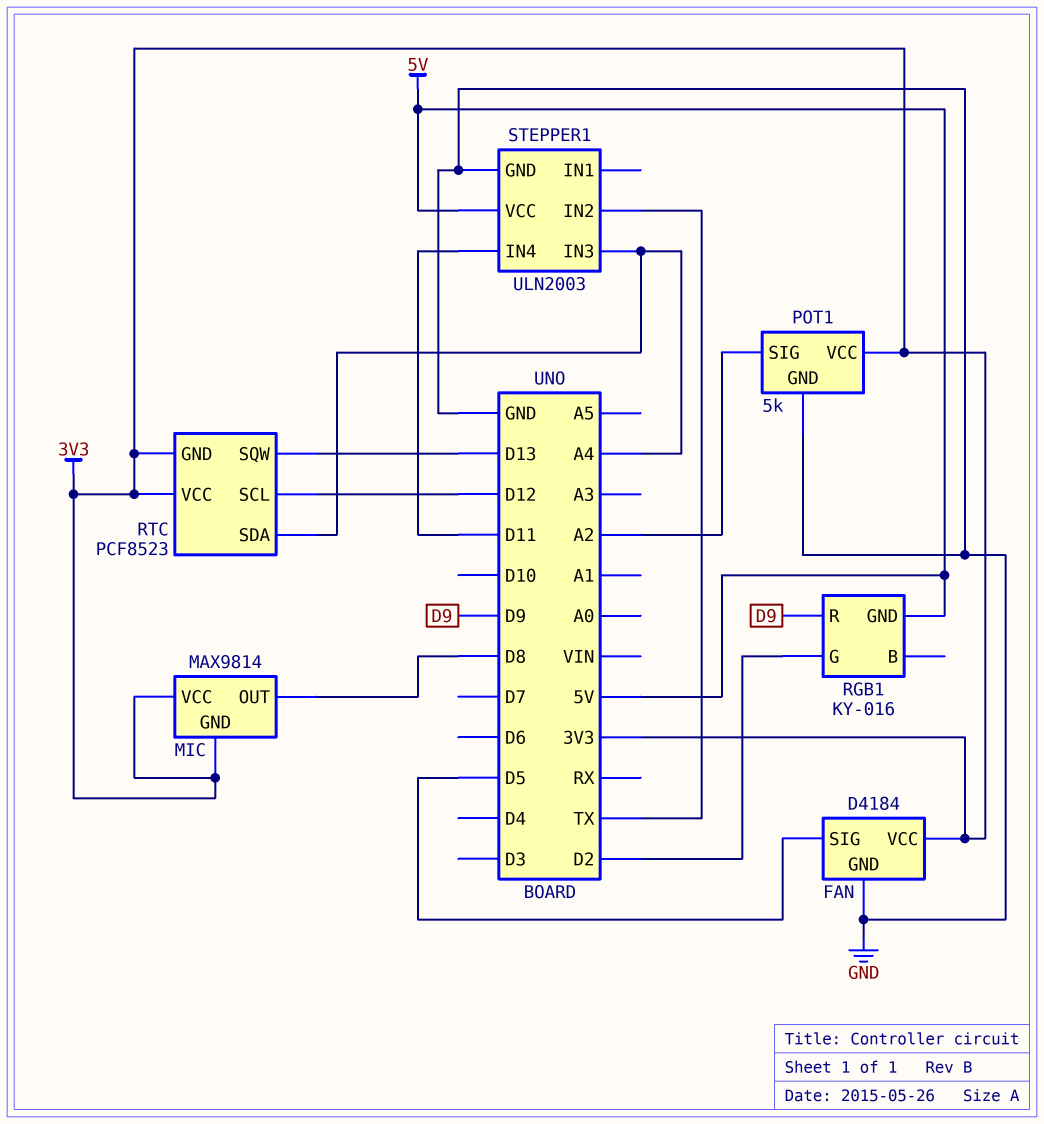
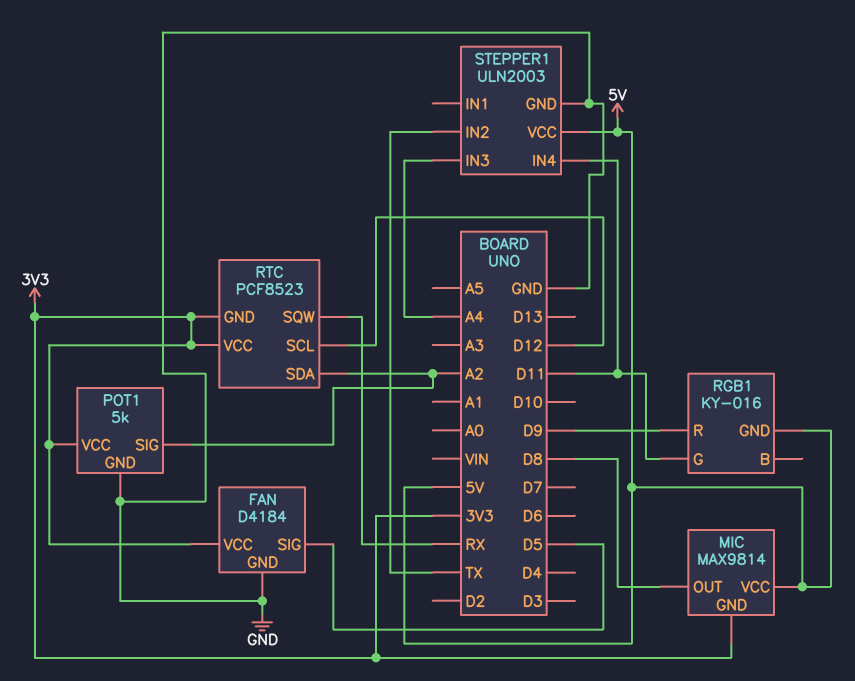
MIC pin VCC: 3V3 -> 5V
RGB1 pin G: D2 -> D11
RTC pin SDA: A4 -> A2
RTC pin SQW: D13 -> RX

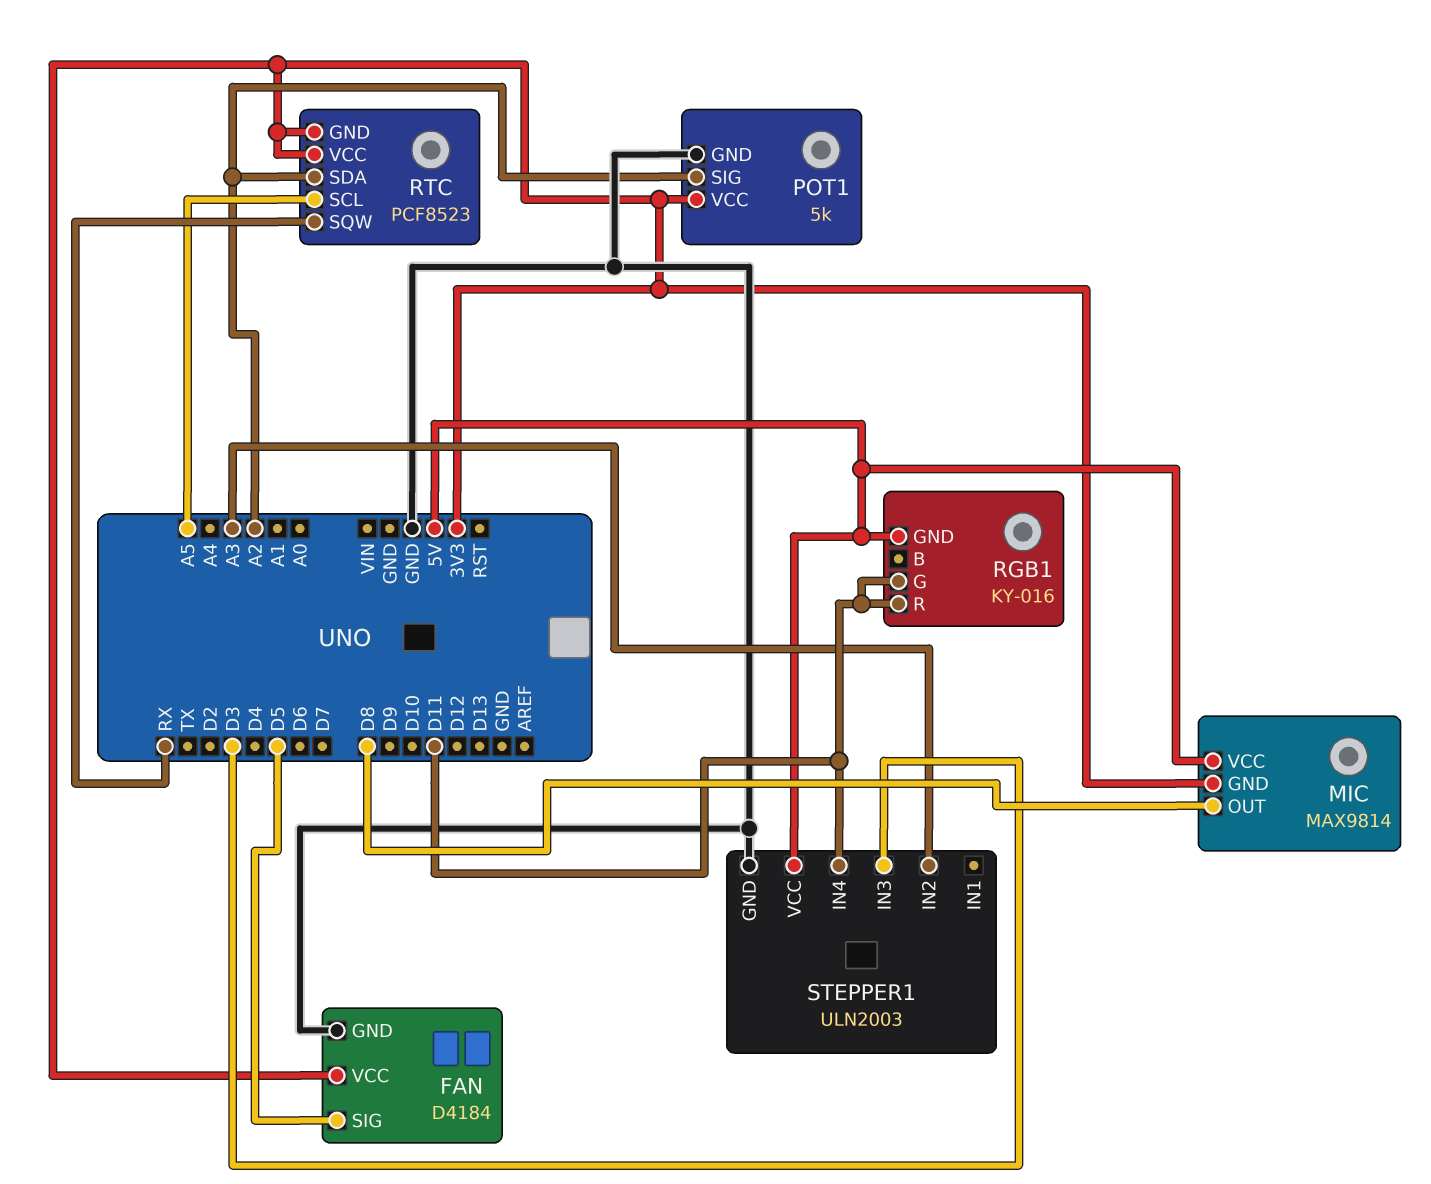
RGB1 pin R: D9 -> D11
RTC pin SCL: D12 -> A5
STEPPER1 pin IN2: TX -> A3
STEPPER1 pin IN3: A4 -> D3

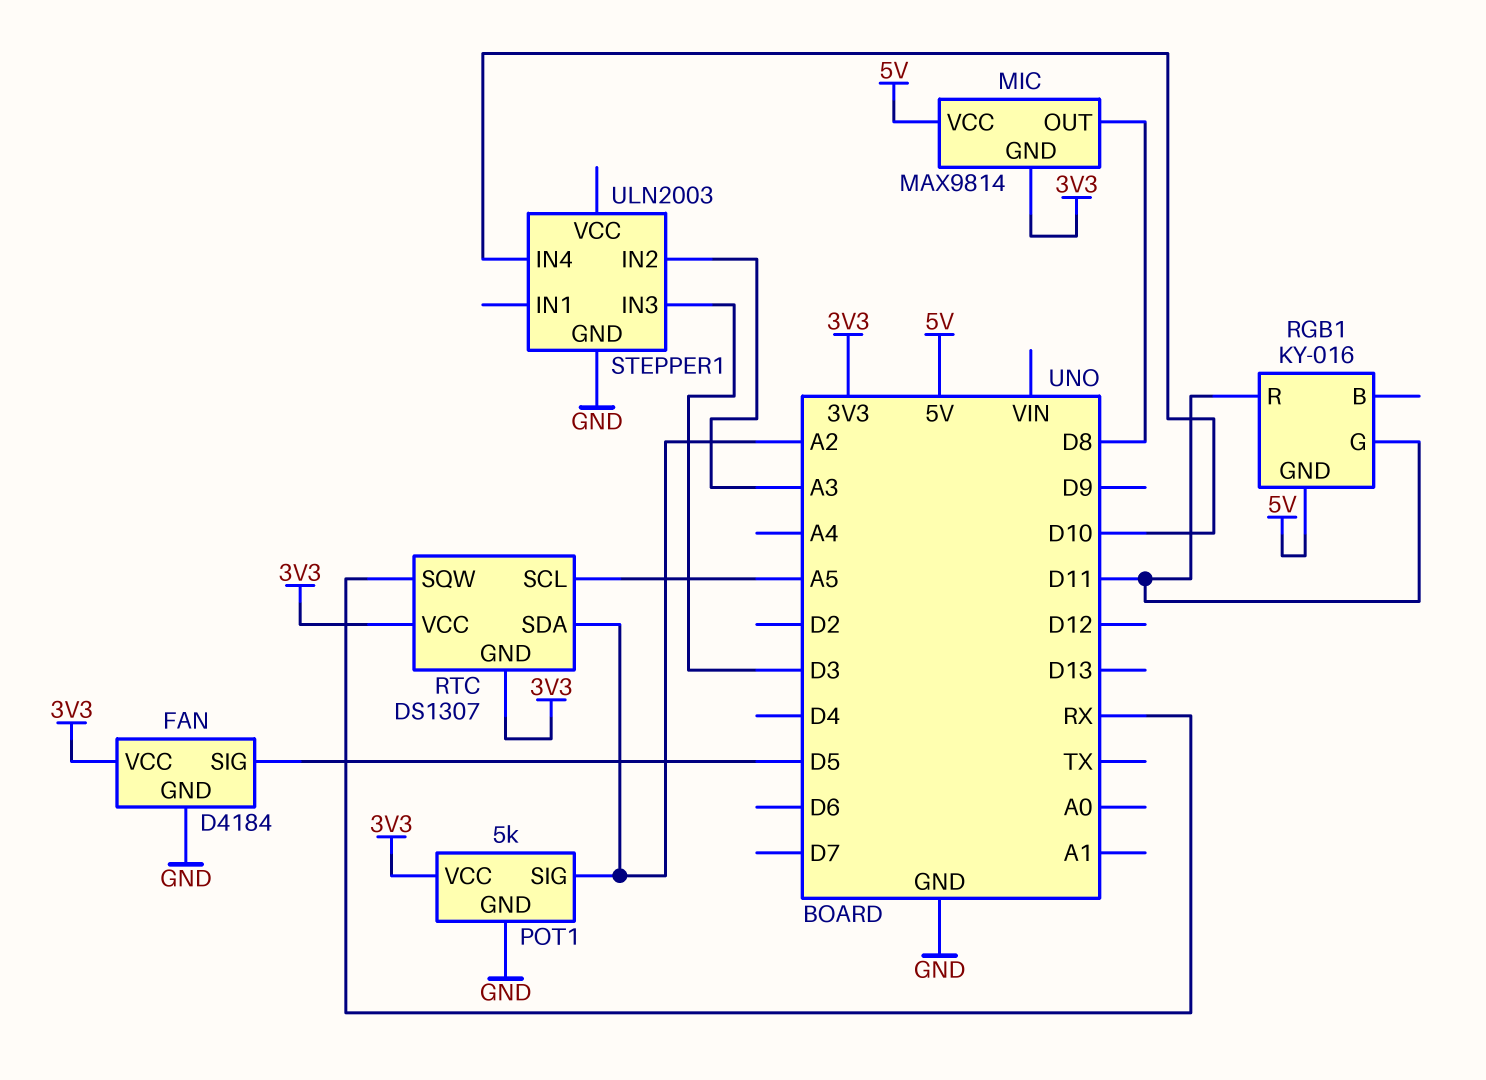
RTC: PCF8523 -> DS1307
STEPPER1 pin IN4: D11 -> D10
STEPPER1 pin VCC: 5V -> none

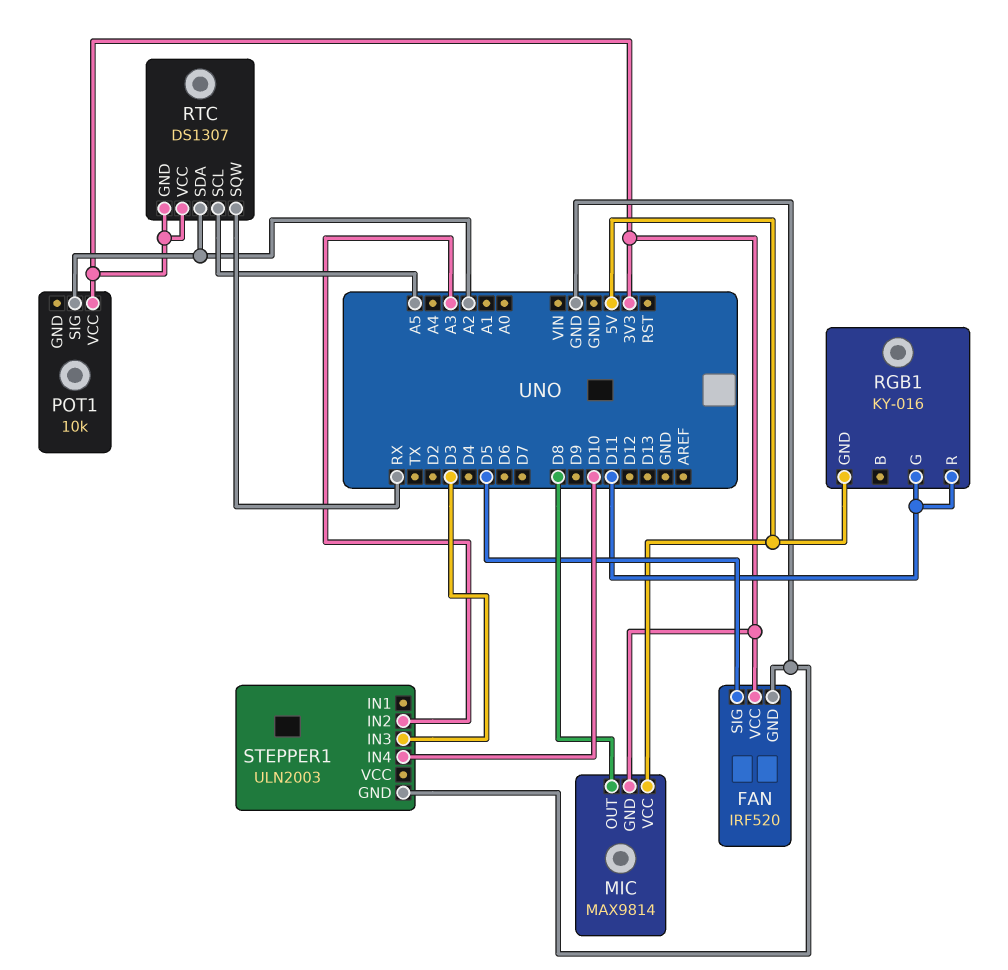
FAN: D4184 -> IRF520
POT1: 5k -> 10k
POT1 pin GND: GND -> none

